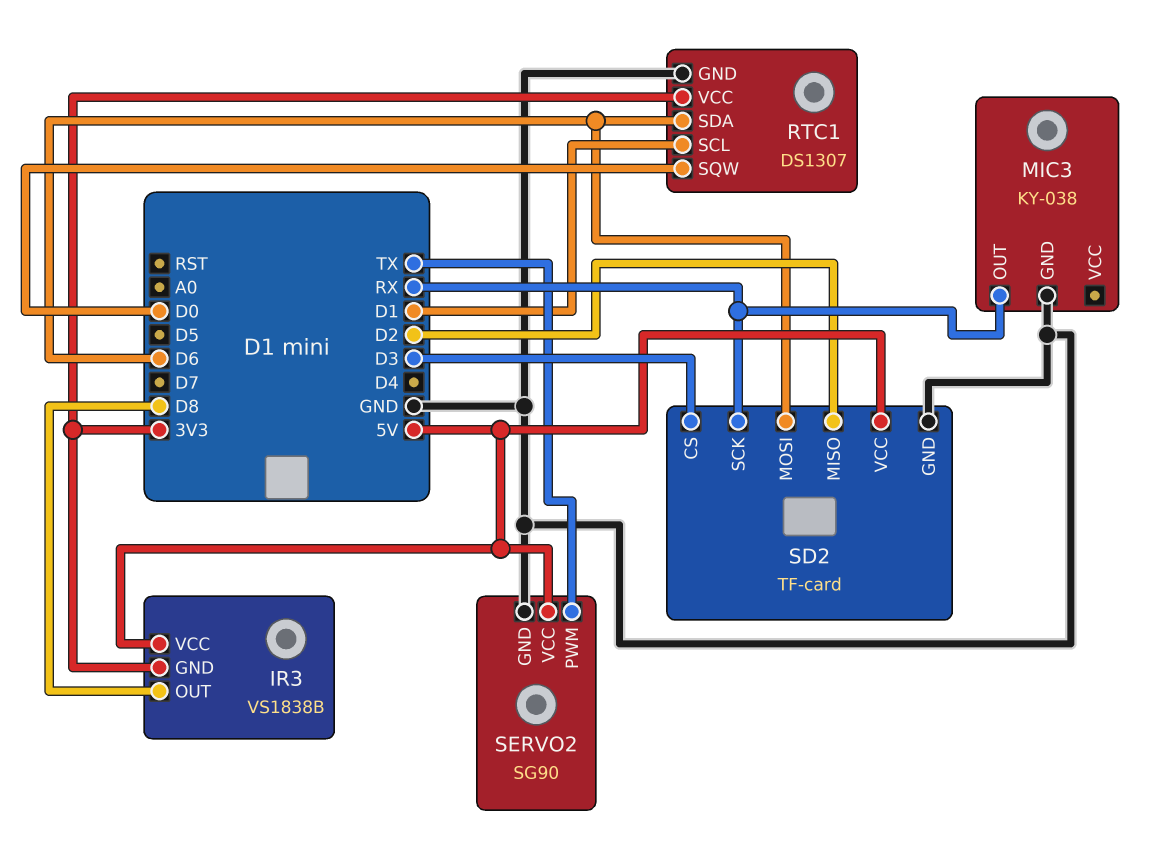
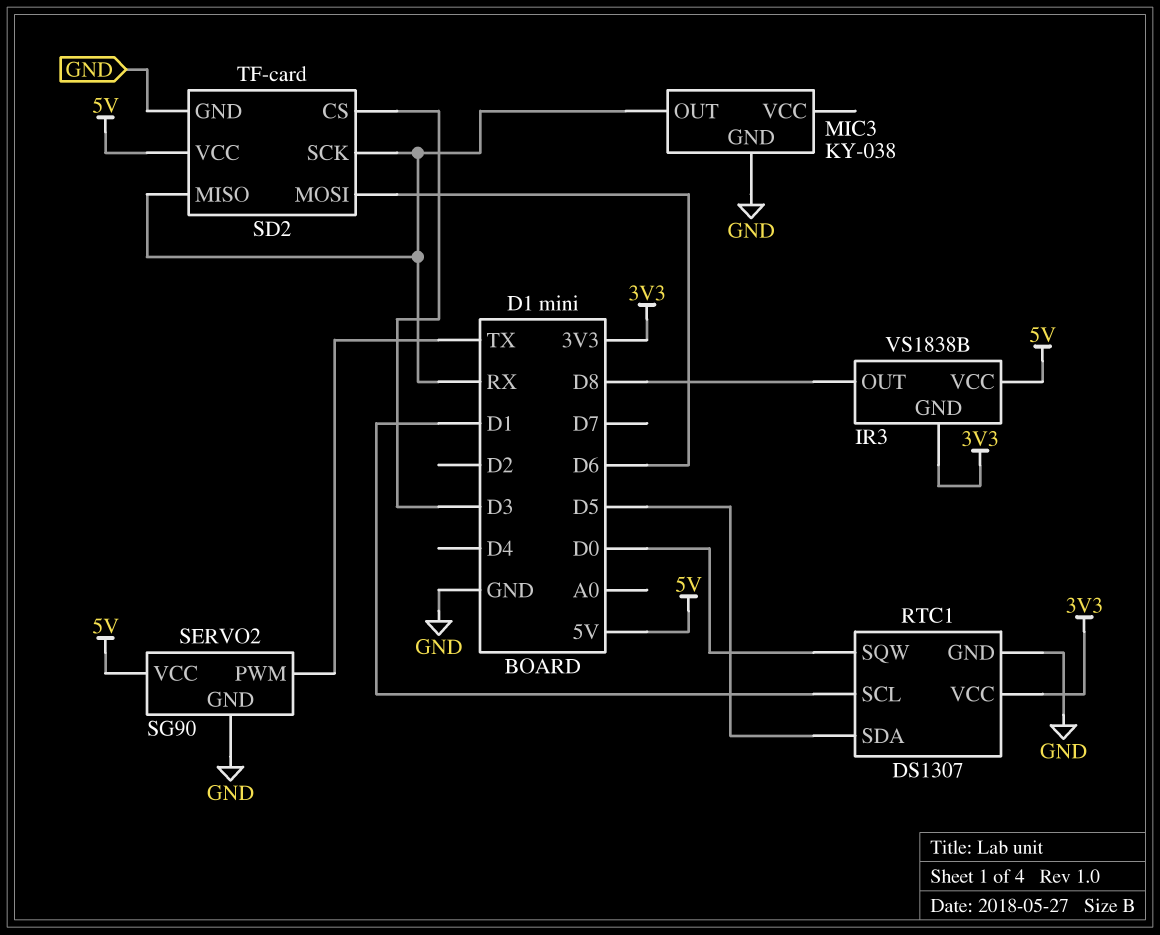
RTC1 pin SDA: D6 -> D5
SD2 pin MISO: D2 -> RX

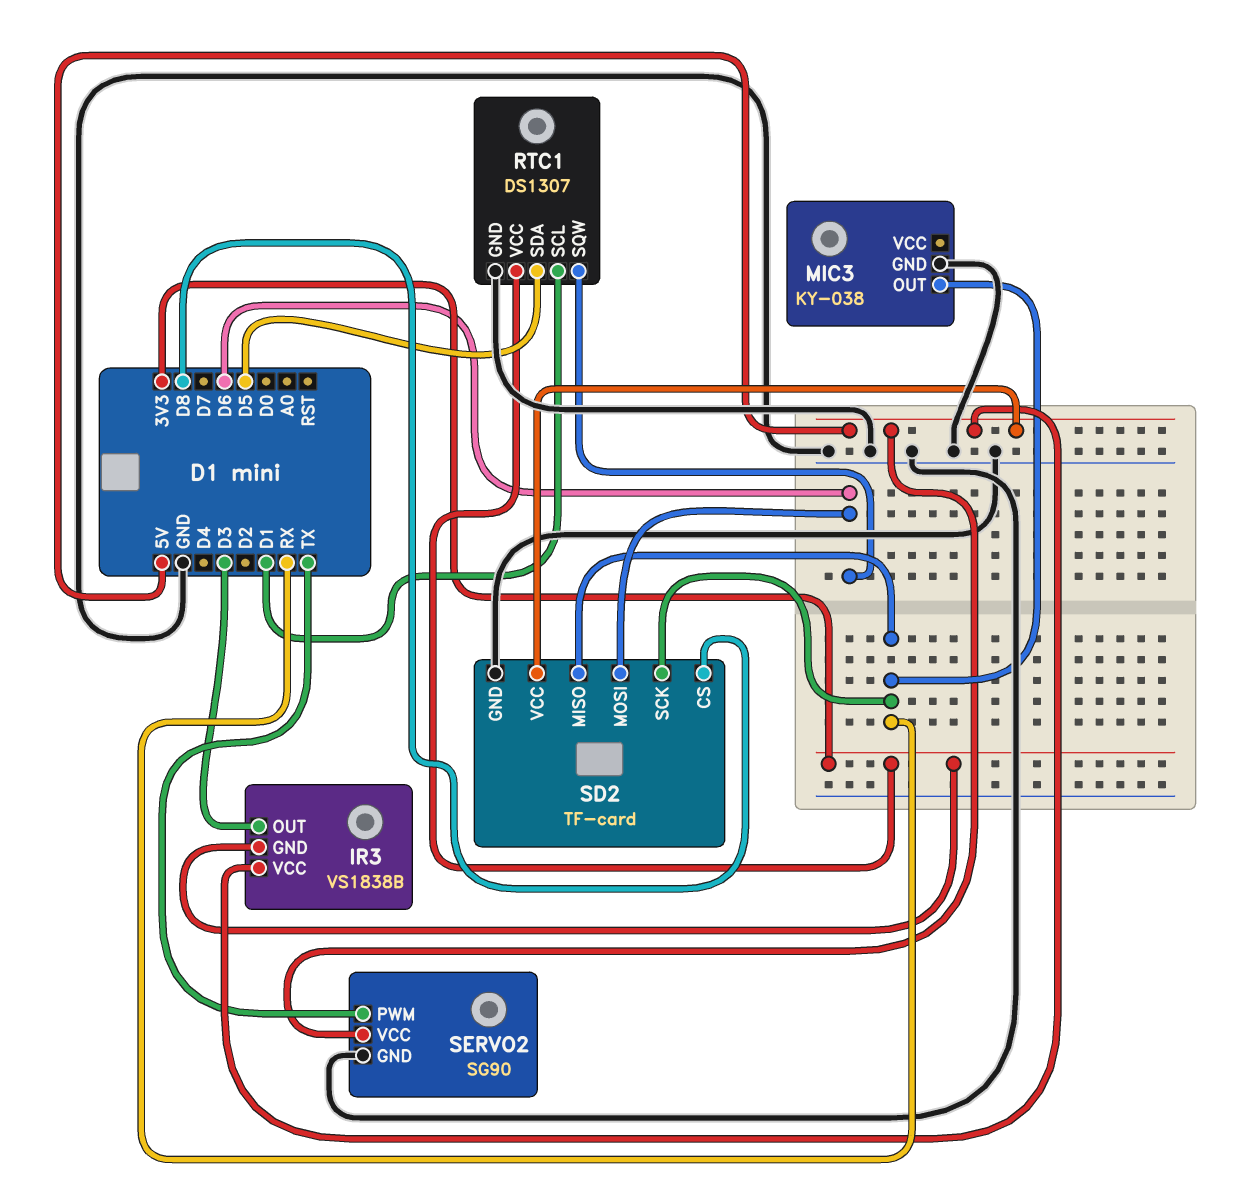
IR3 pin OUT: D8 -> D3
RTC1 pin SQW: D0 -> D6
SD2 pin CS: D3 -> D8

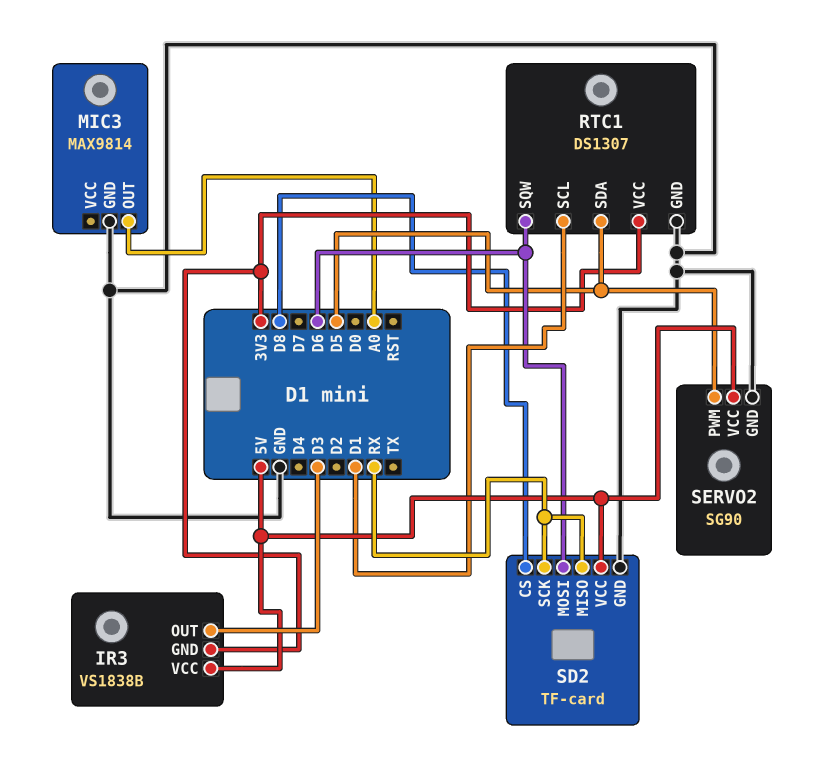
MIC3: KY-038 -> MAX9814
MIC3 pin OUT: RX -> A0
SERVO2 pin PWM: TX -> D5

